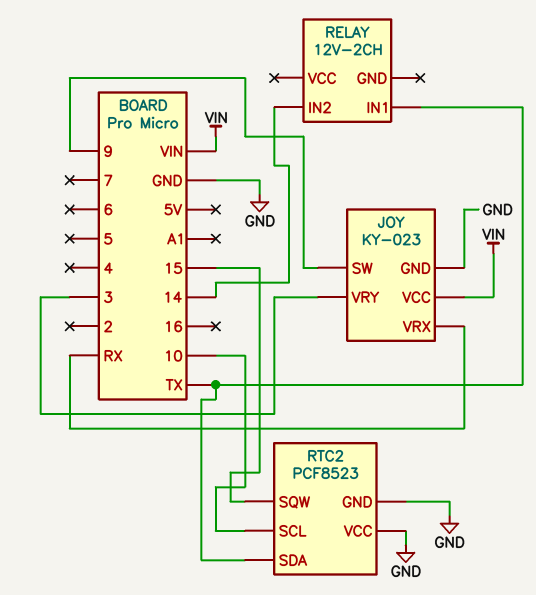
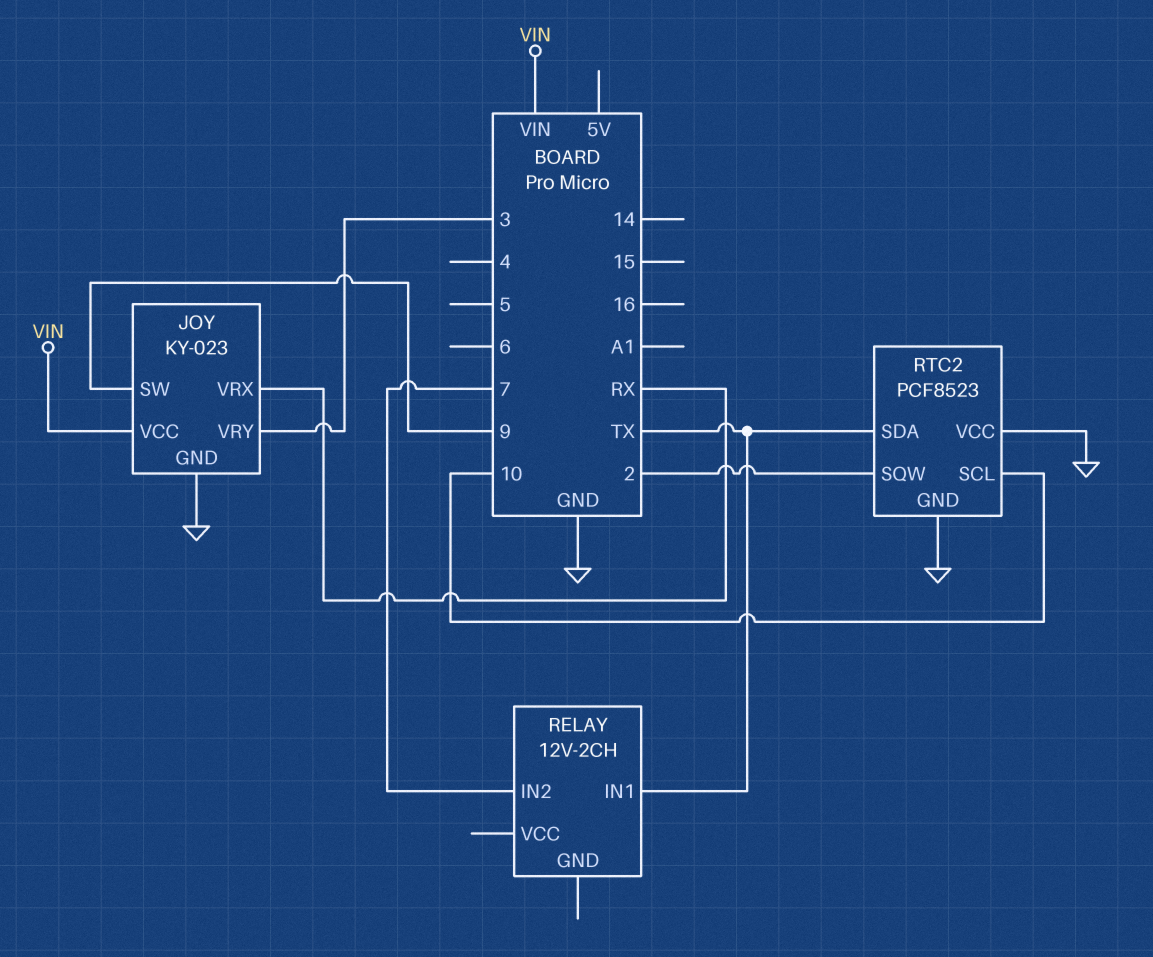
RELAY pin IN2: 14 -> 7
RTC2 pin SQW: 15 -> 2

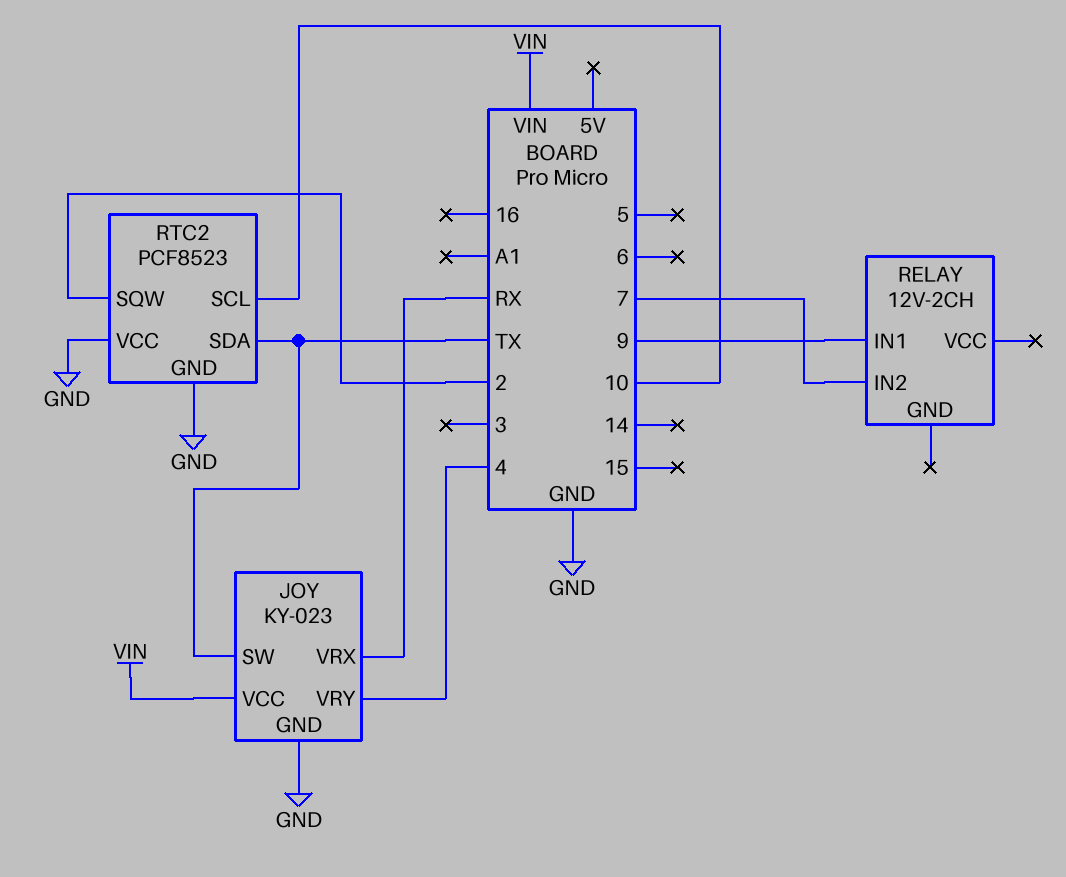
JOY pin SW: 9 -> TX
JOY pin VRY: 3 -> 4
RELAY pin IN1: TX -> 9

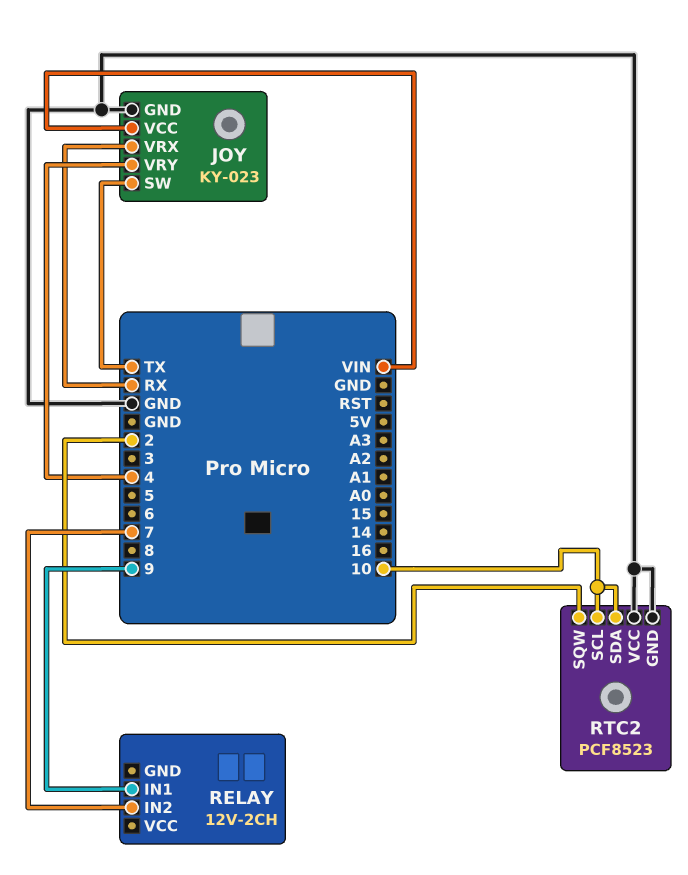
RTC2 pin SDA: TX -> 10

